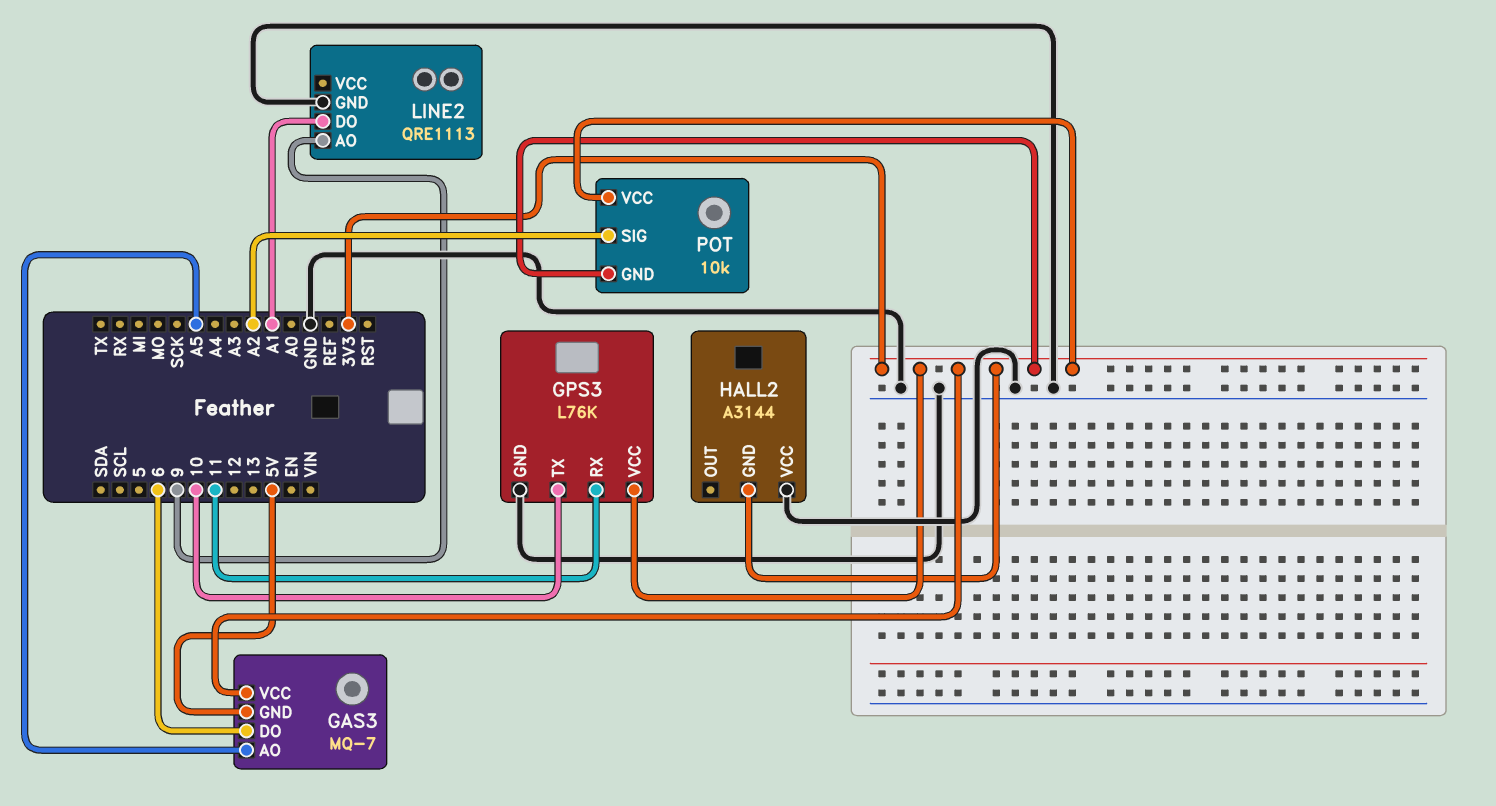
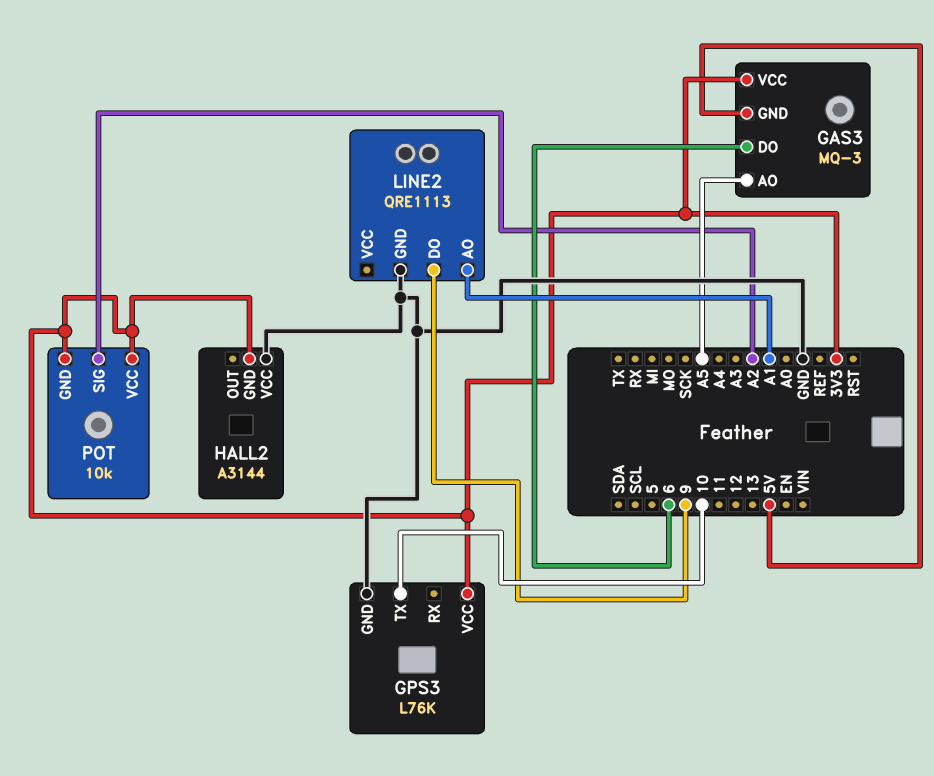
GAS3: MQ-7 -> MQ-3
GPS3 pin RX: 11 -> none
LINE2 pin AO: 9 -> A1
LINE2 pin DO: A1 -> 9

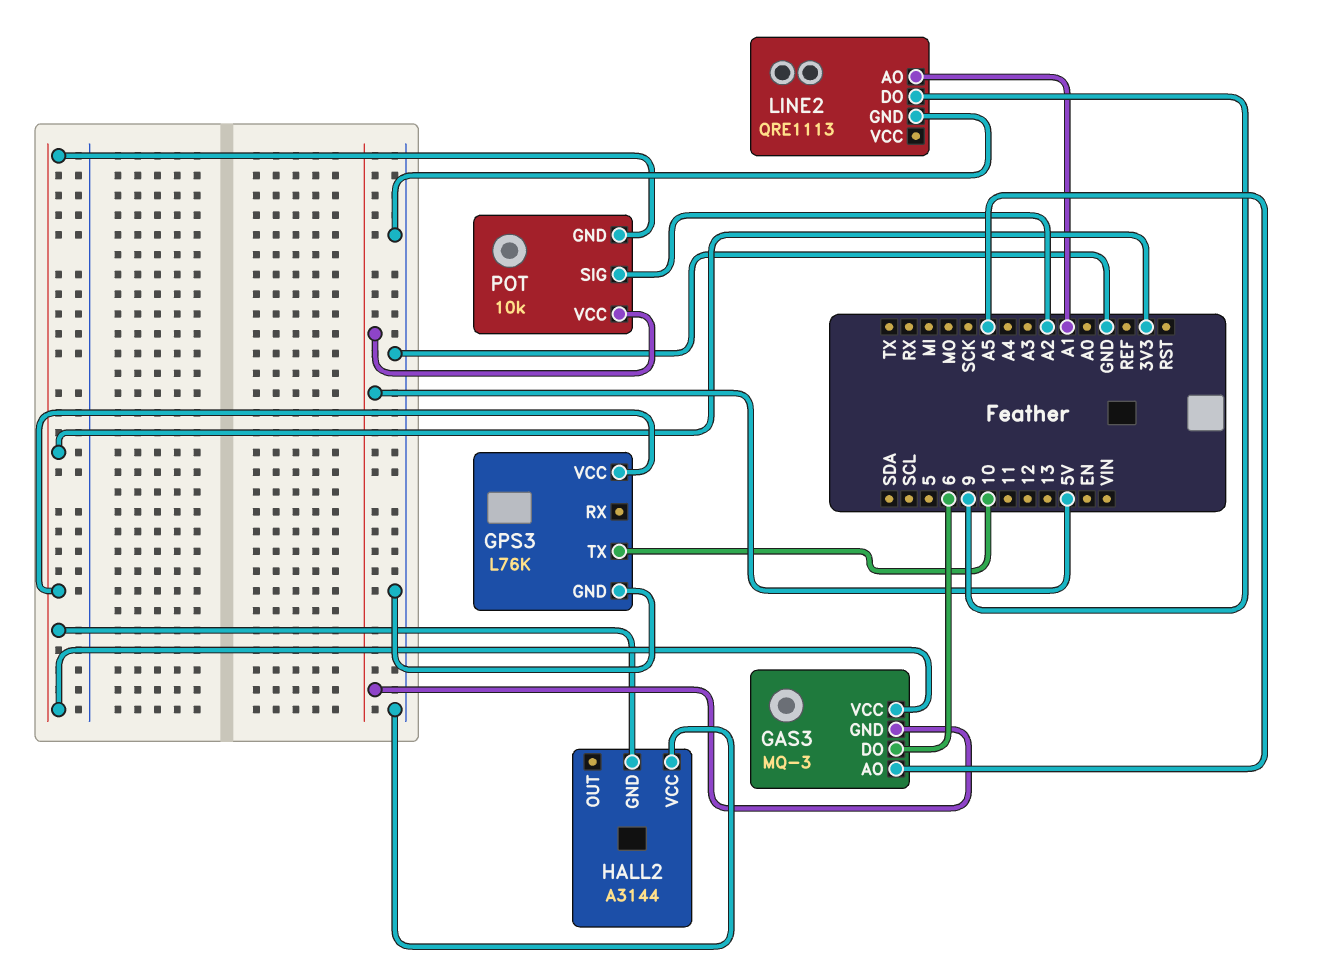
POT pin VCC: 3V3 -> 5V

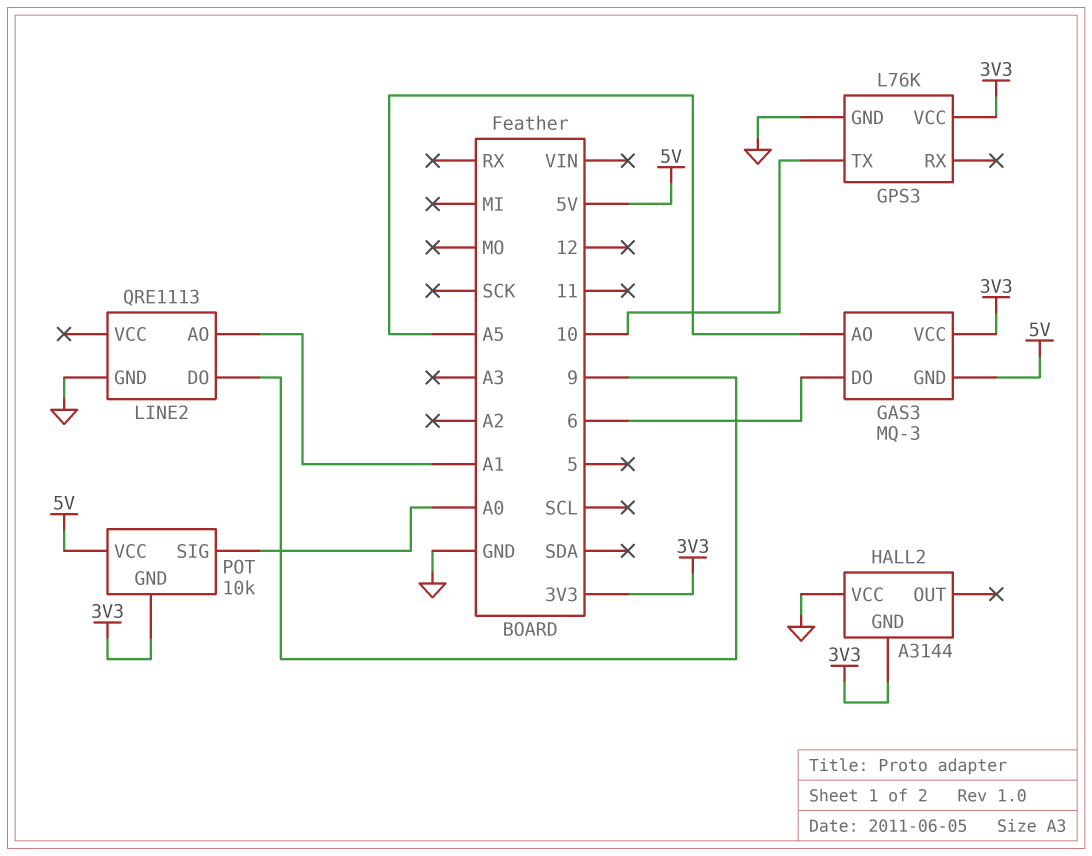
POT pin SIG: A2 -> A0

